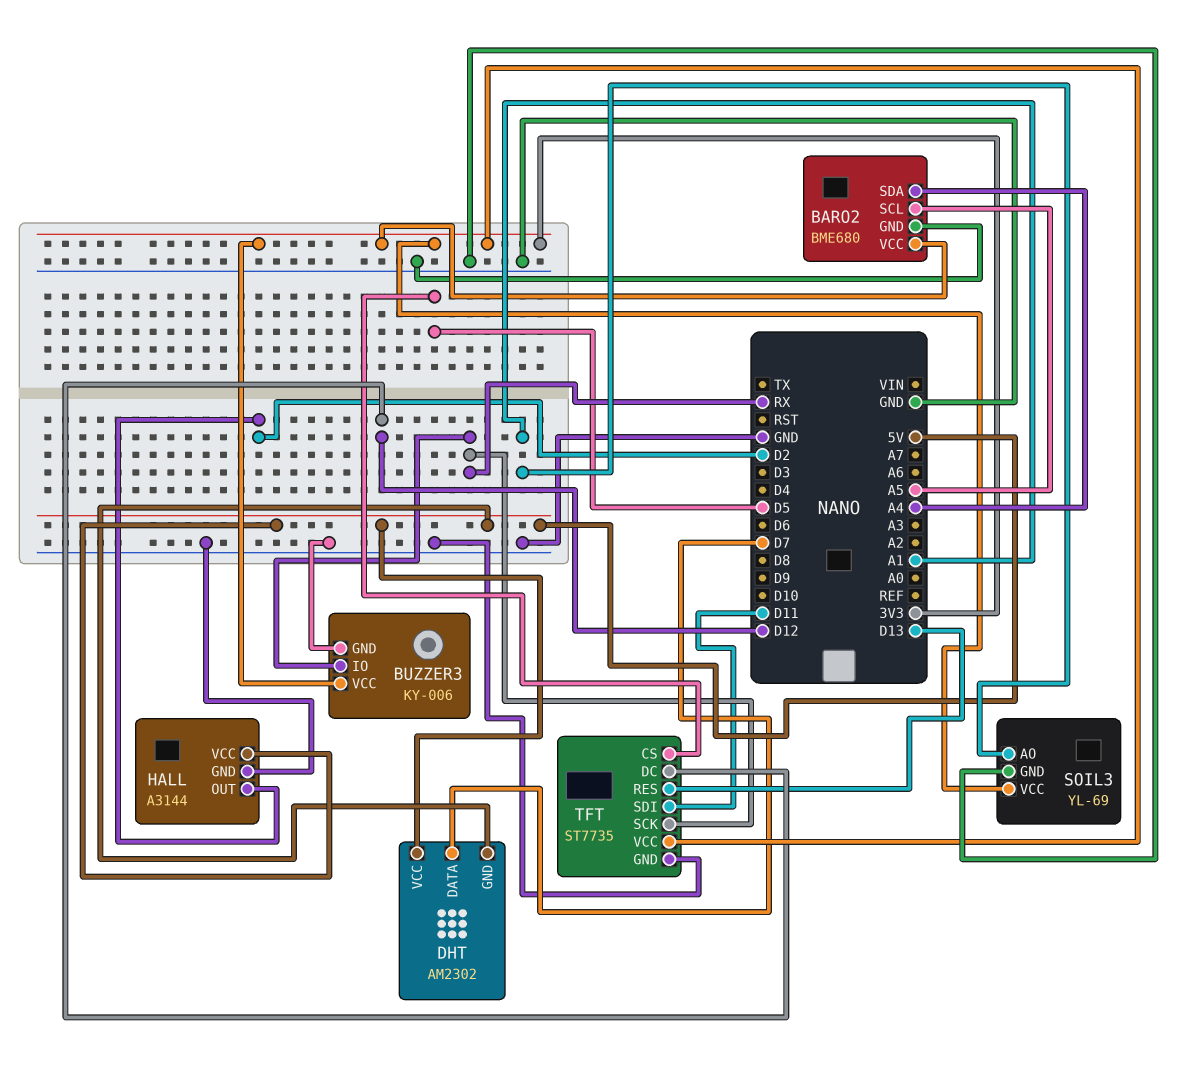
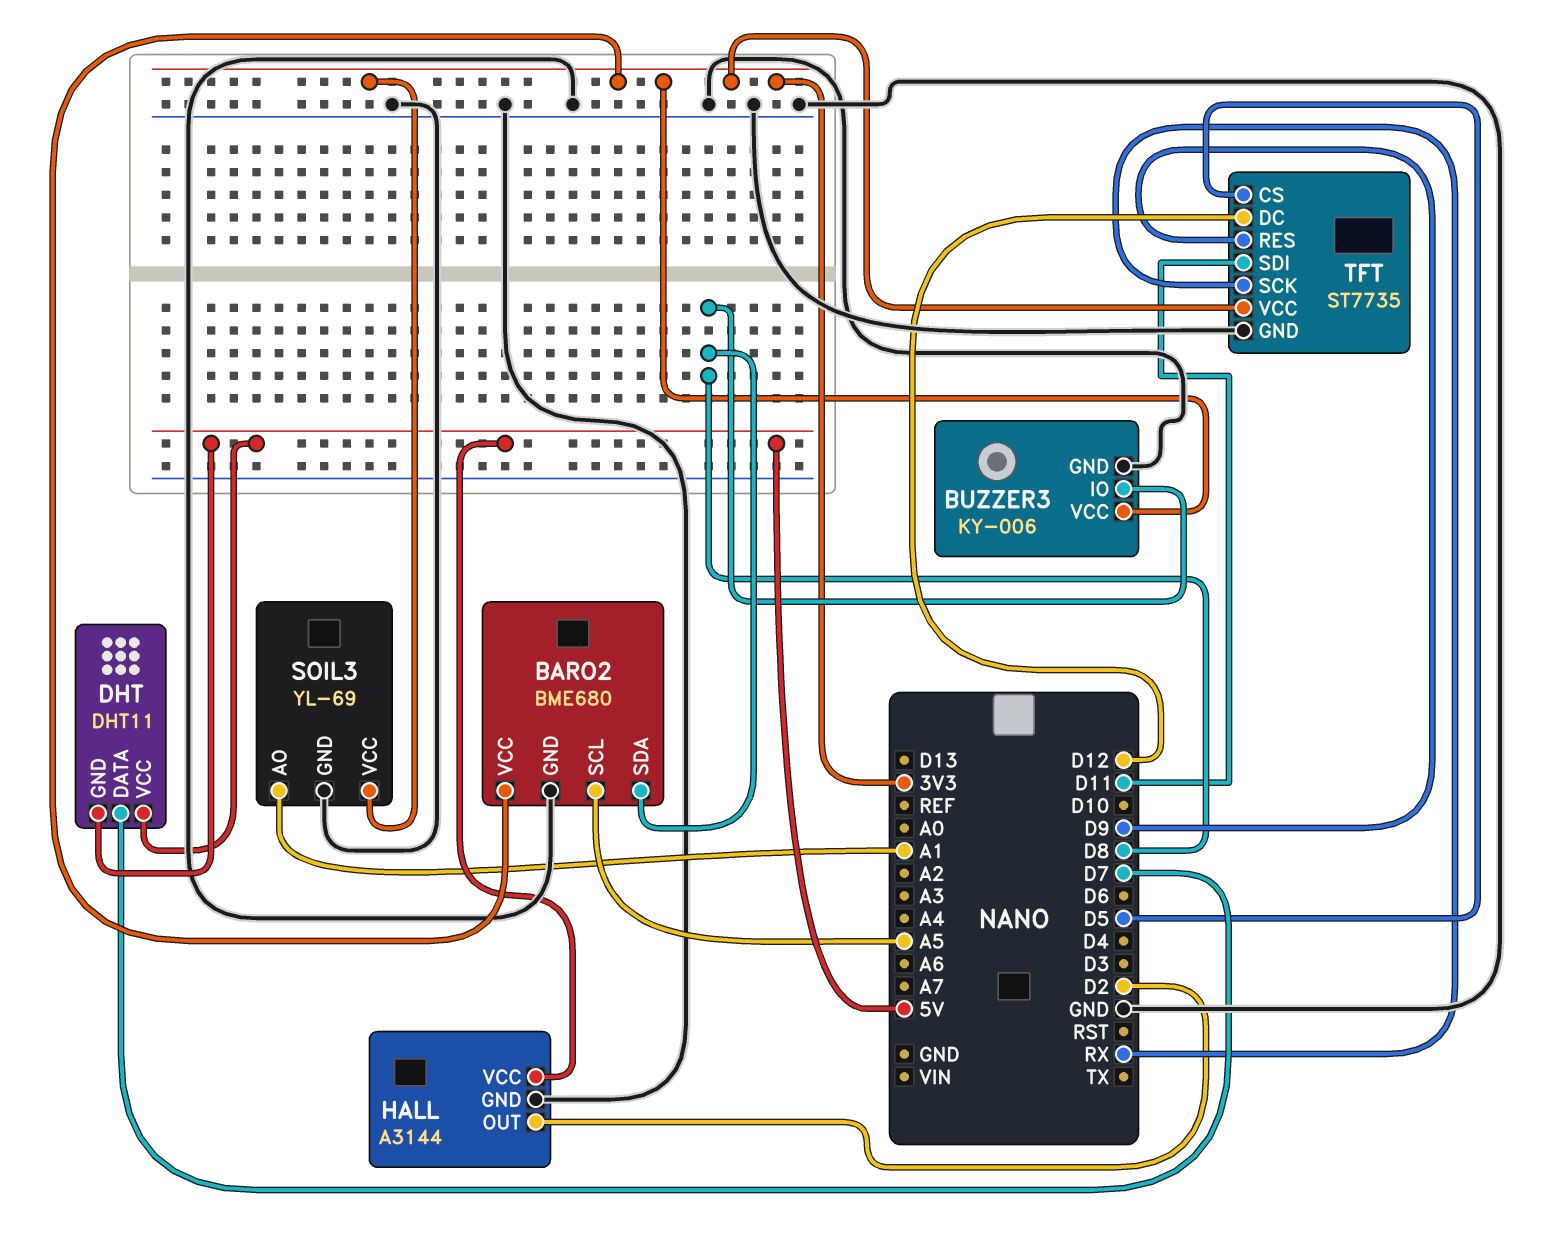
BARO2 pin SDA: A4 -> D8
BUZZER3 pin IO: RX -> D8
DHT: AM2302 -> DHT11
TFT pin RES: D13 -> D9

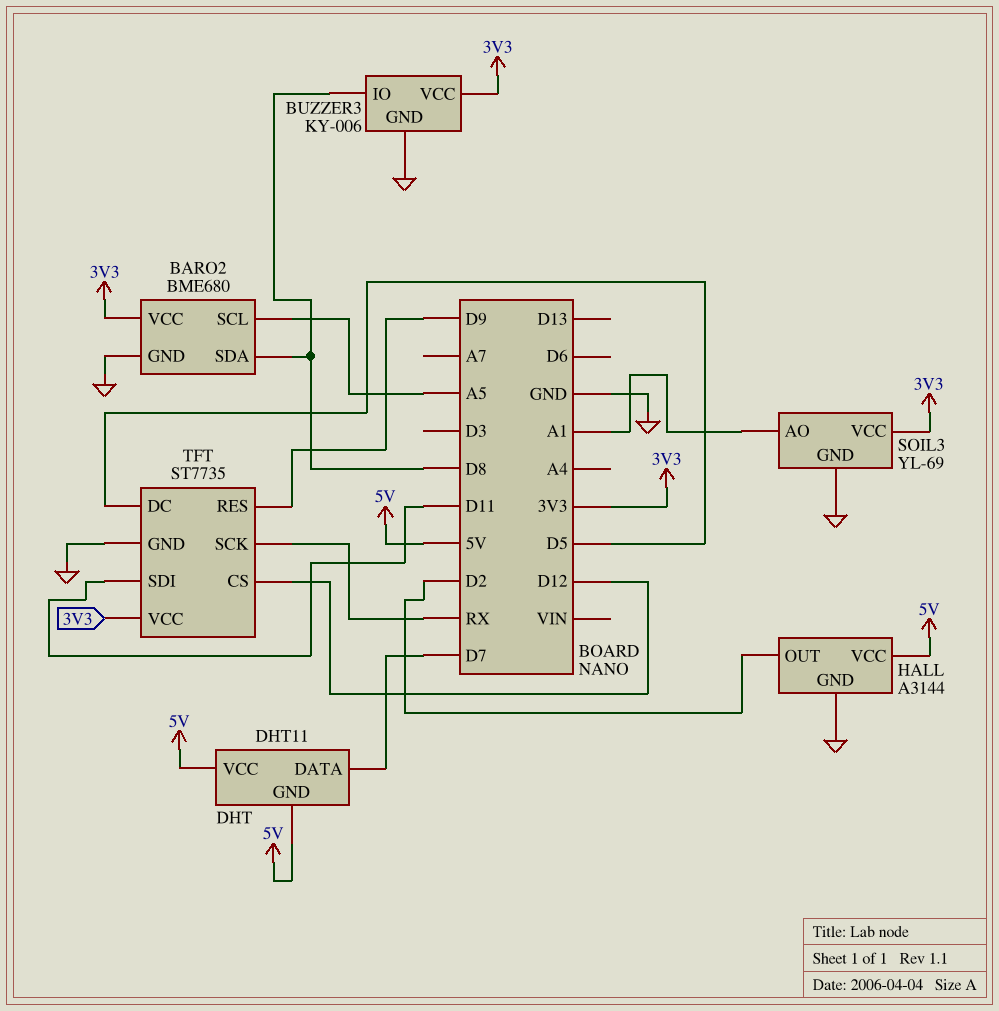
TFT pin CS: D5 -> D12
TFT pin DC: D12 -> D5

